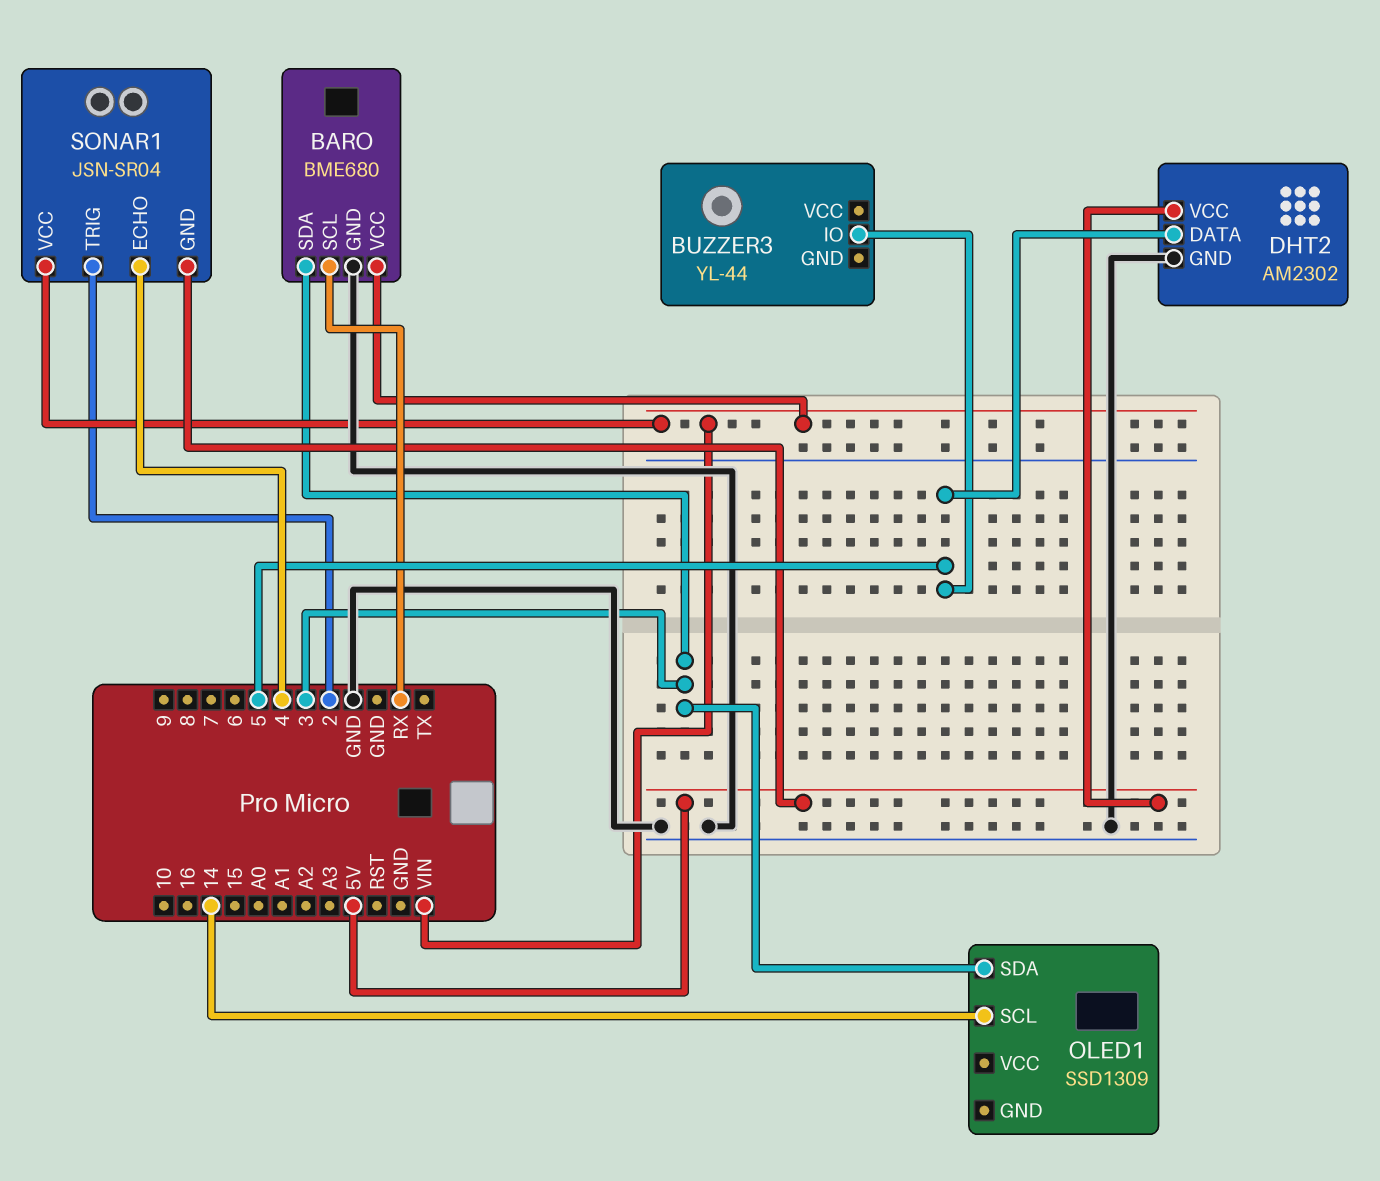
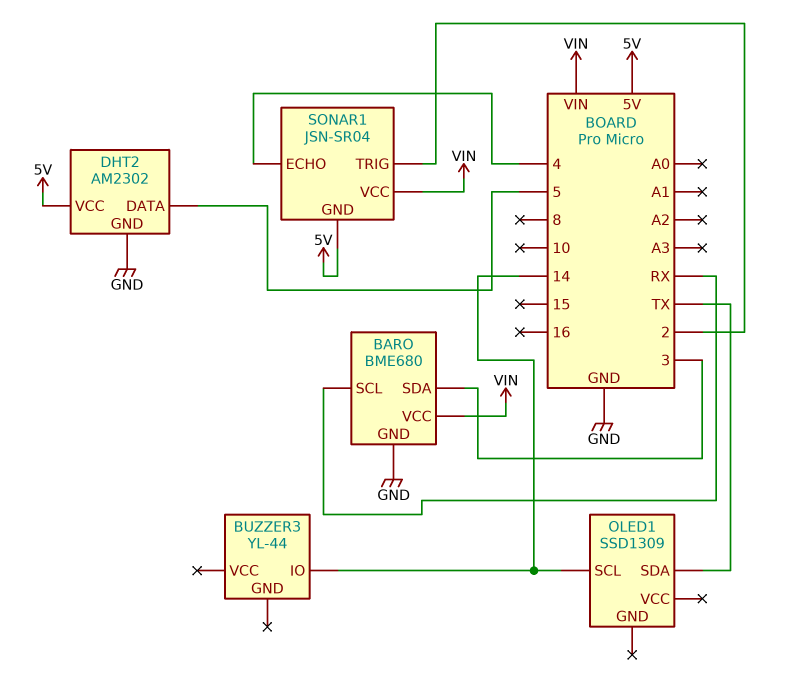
BUZZER3 pin IO: 5 -> 14
OLED1 pin SDA: 3 -> TX

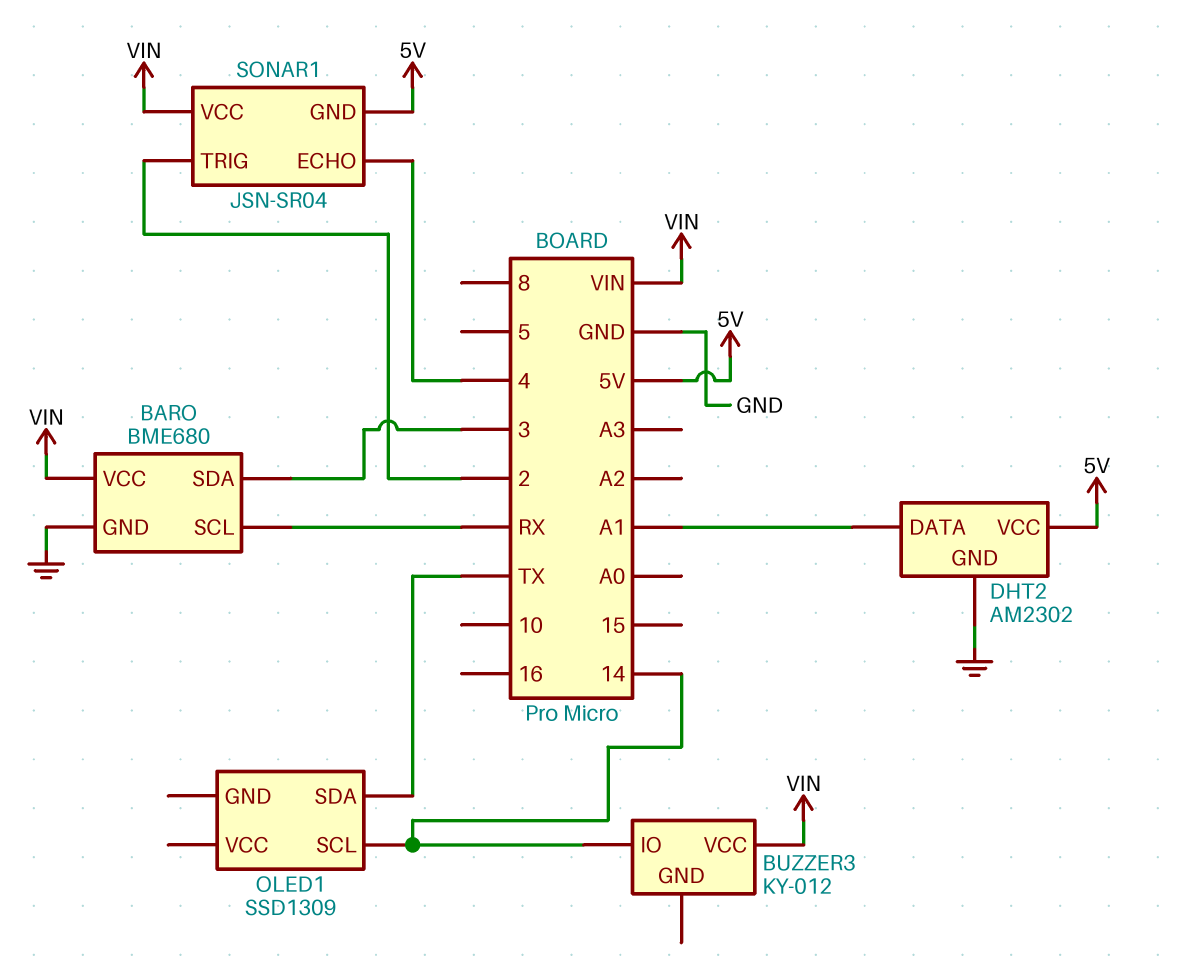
BUZZER3: YL-44 -> KY-012
BUZZER3 pin VCC: none -> VIN
DHT2 pin DATA: 5 -> A1

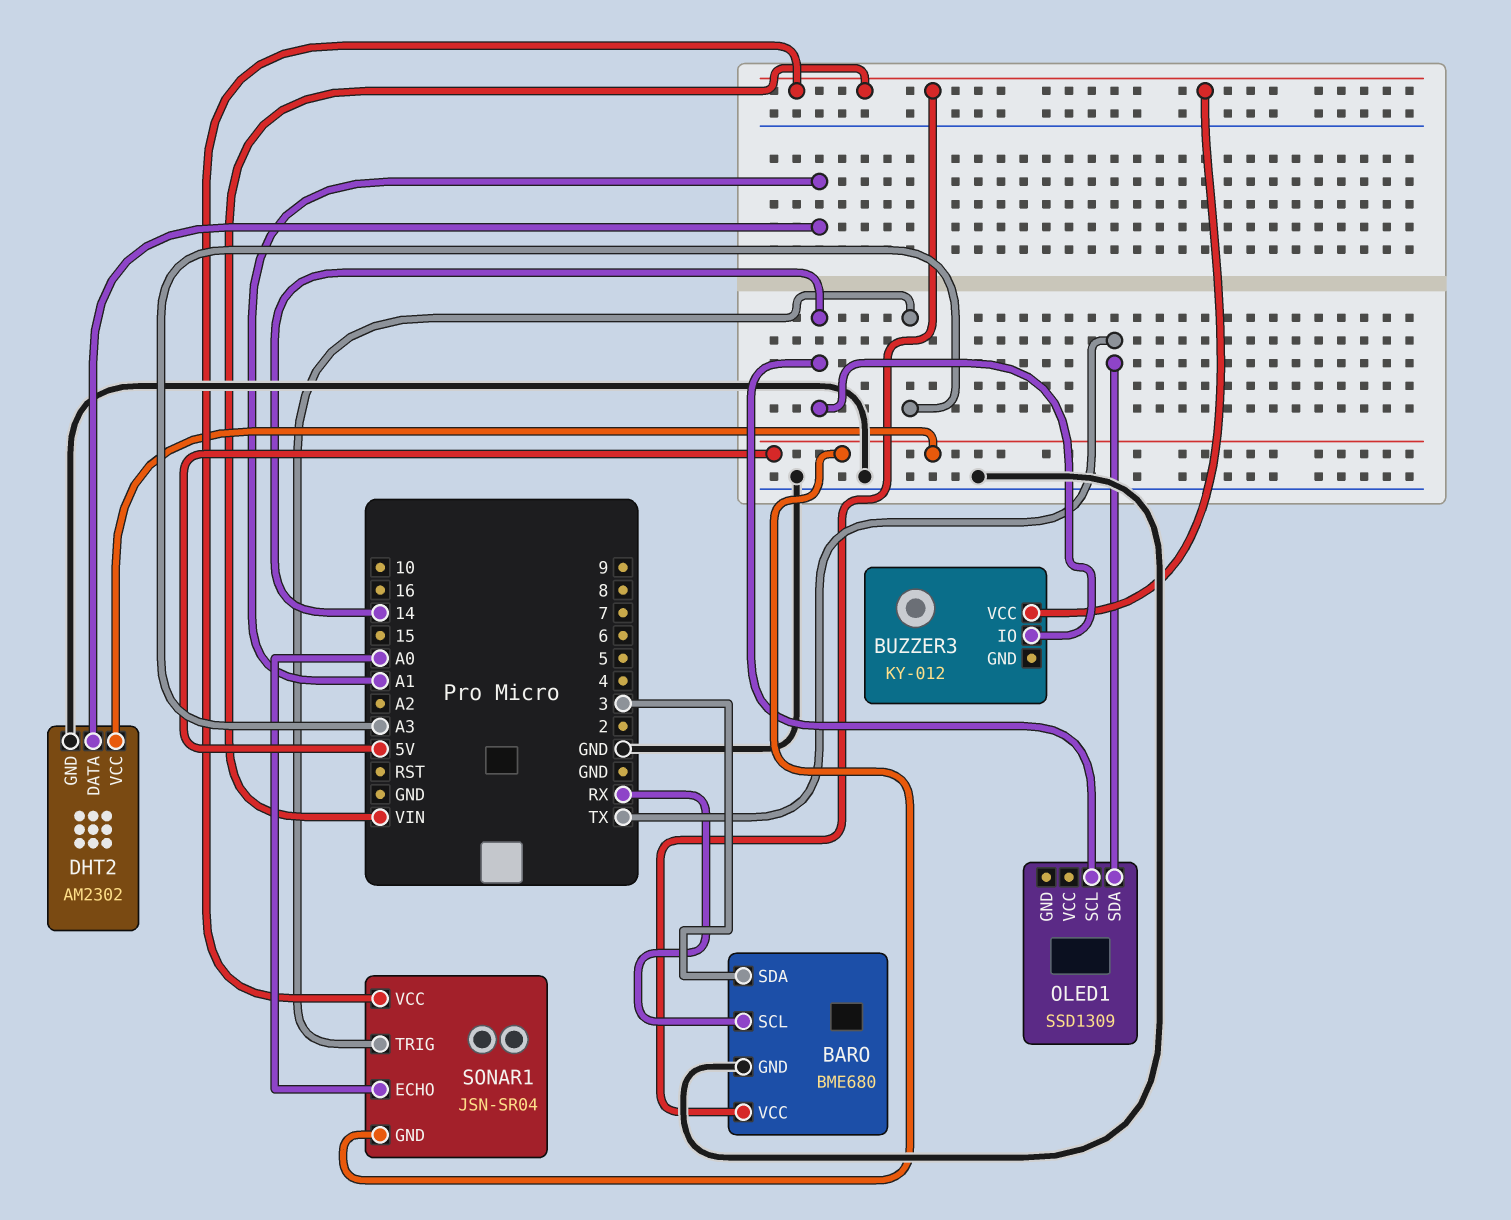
SONAR1 pin ECHO: 4 -> A0
SONAR1 pin TRIG: 2 -> A3

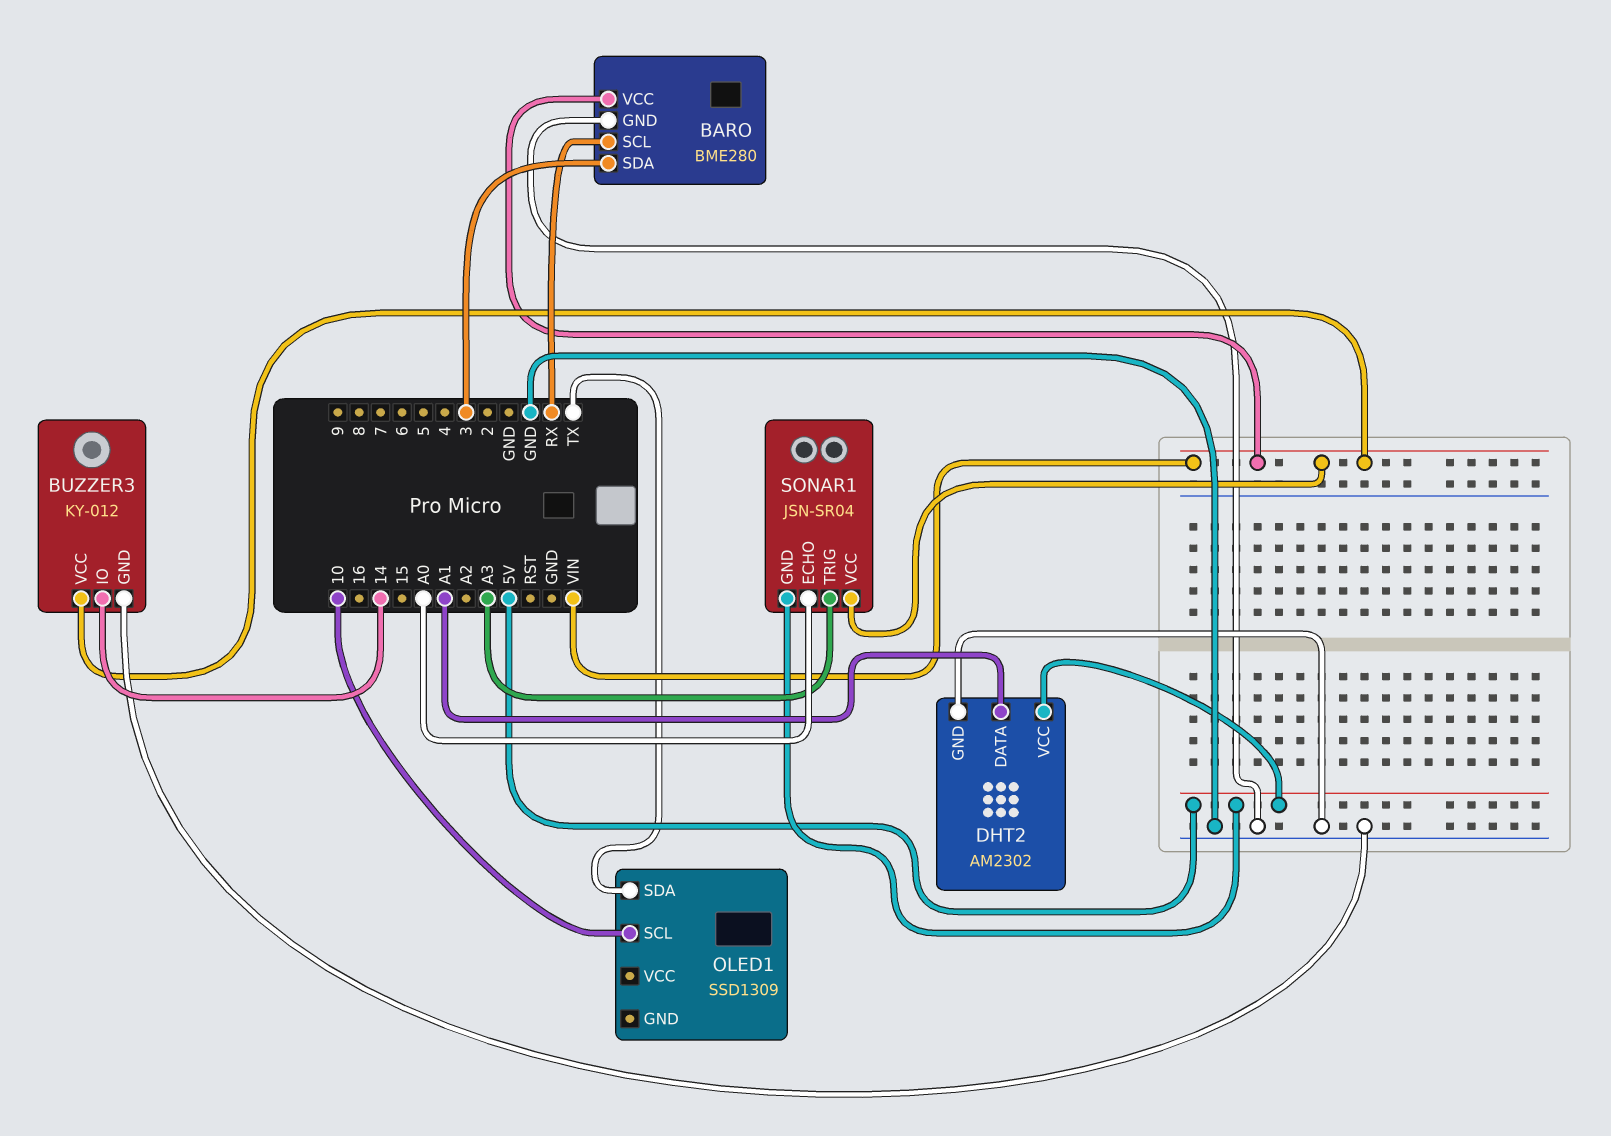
BARO: BME680 -> BME280
BUZZER3 pin GND: none -> GND
OLED1 pin SCL: 14 -> 10

